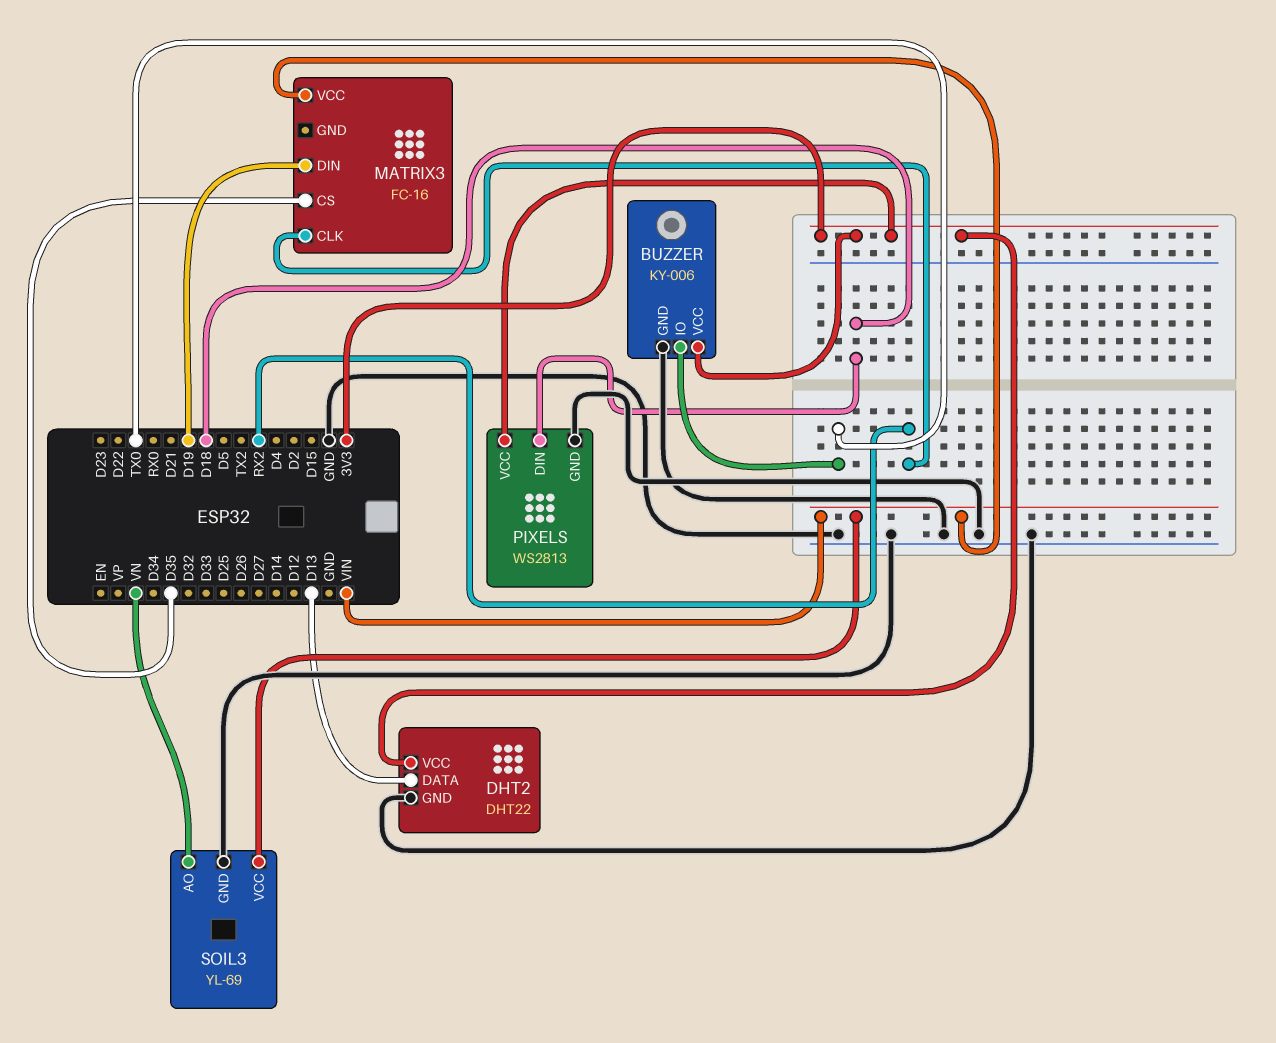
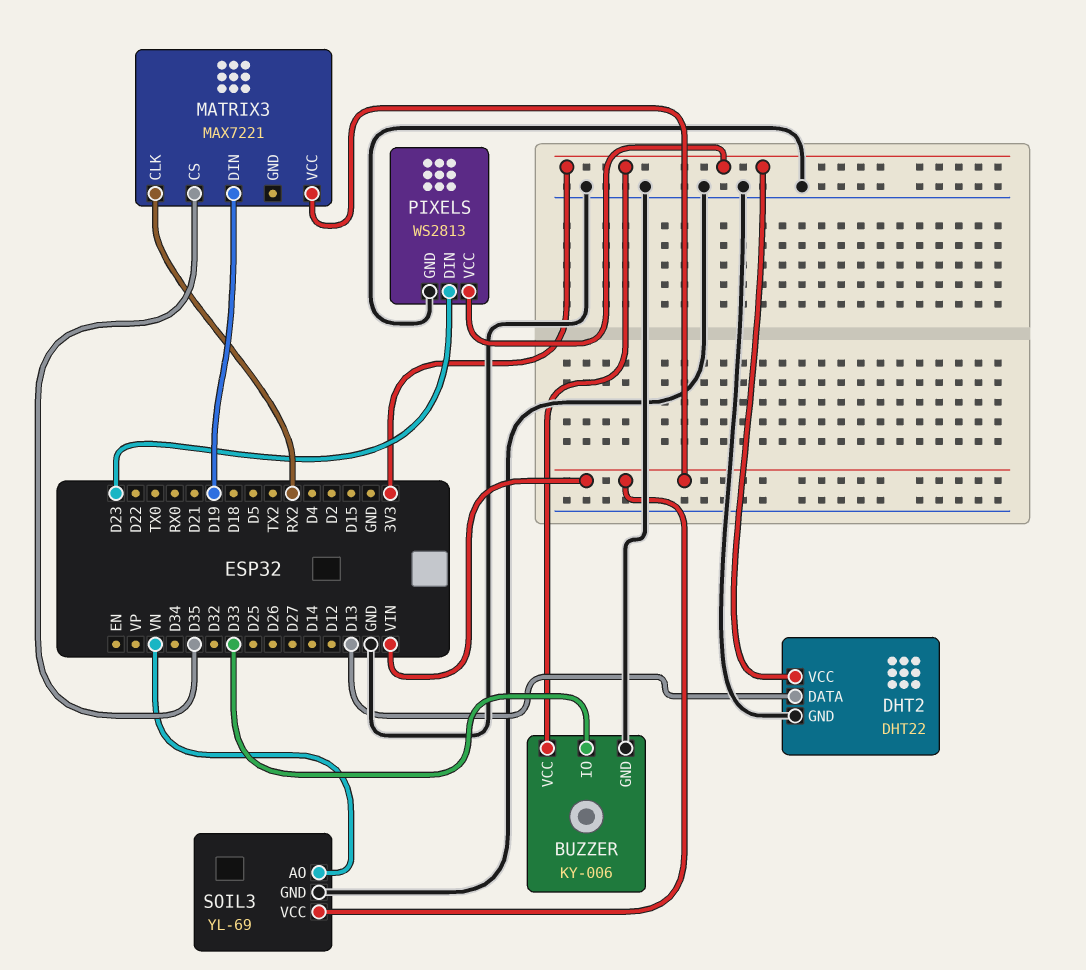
BUZZER pin IO: TX0 -> D33
MATRIX3: FC-16 -> MAX7221
PIXELS pin DIN: D18 -> D23

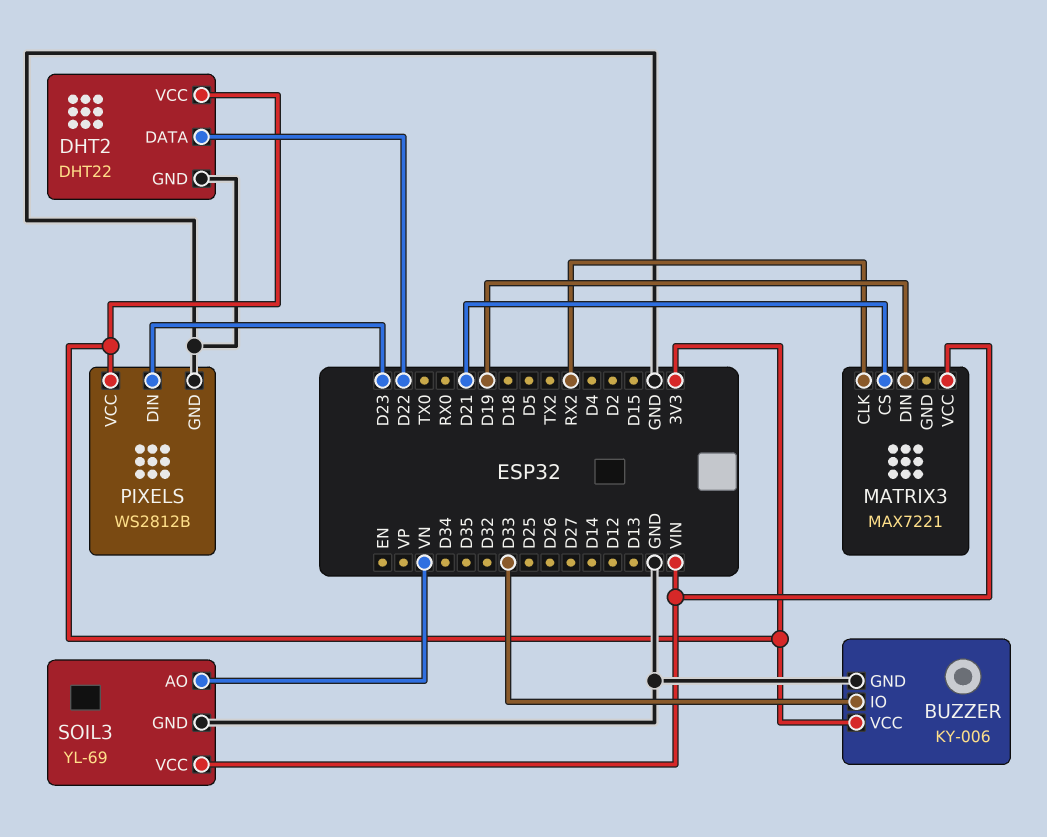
DHT2 pin DATA: D13 -> D22
MATRIX3 pin CS: D35 -> D21
PIXELS: WS2813 -> WS2812B

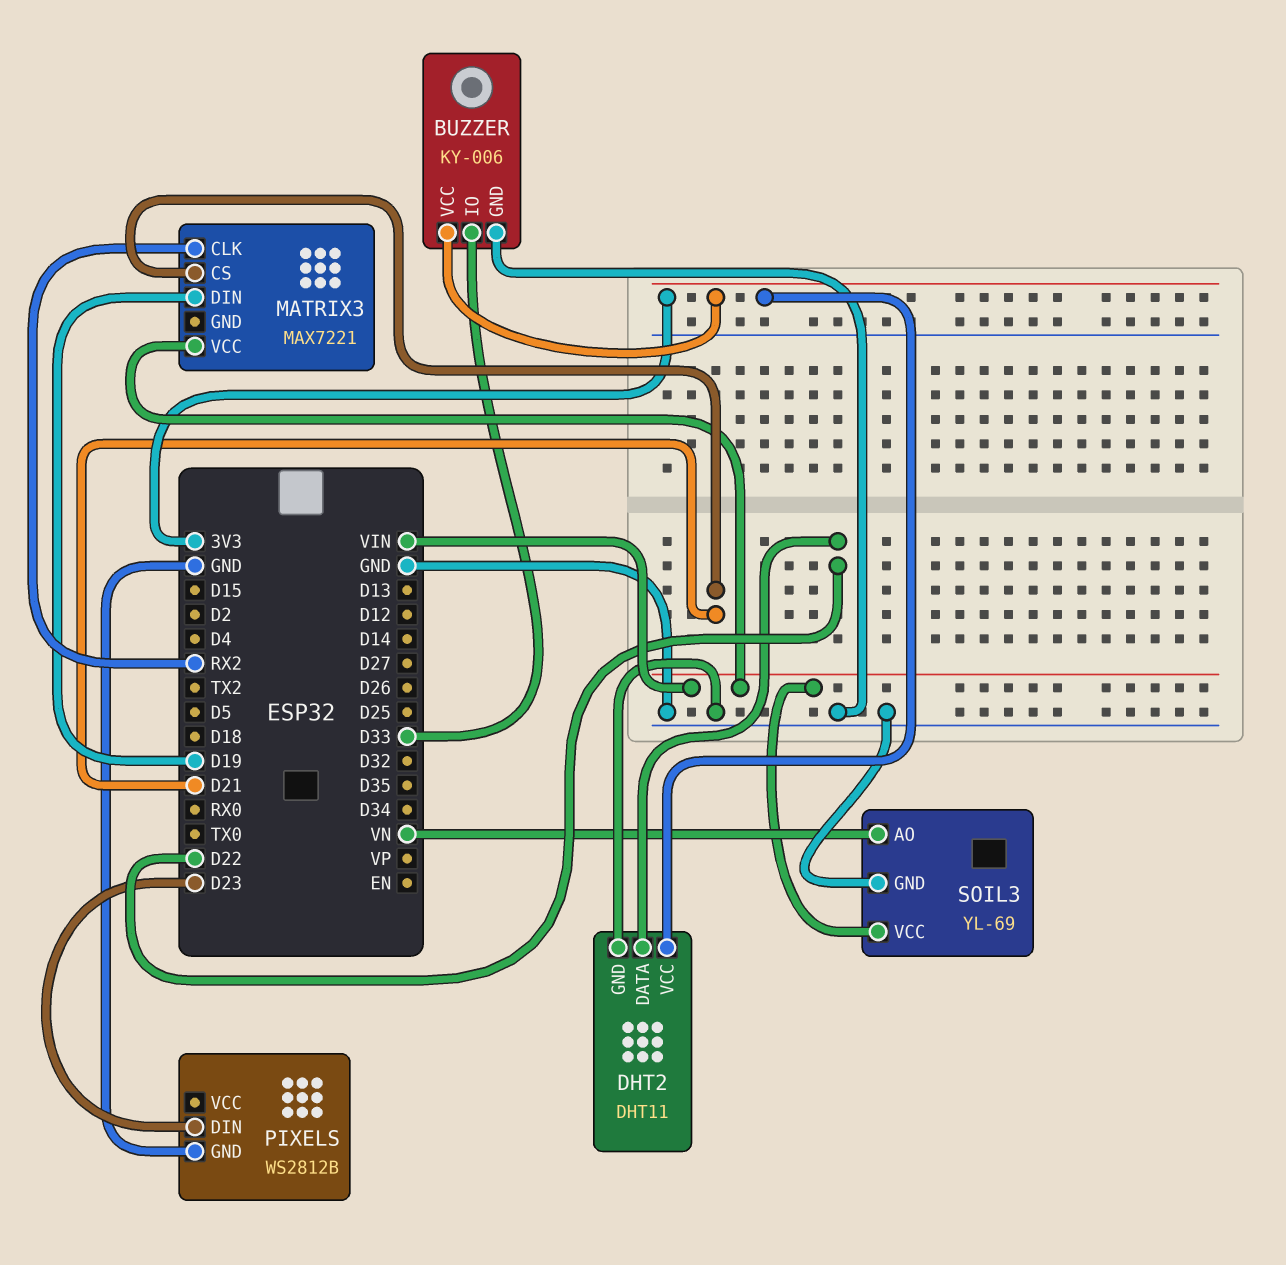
DHT2: DHT22 -> DHT11
PIXELS pin VCC: 3V3 -> none

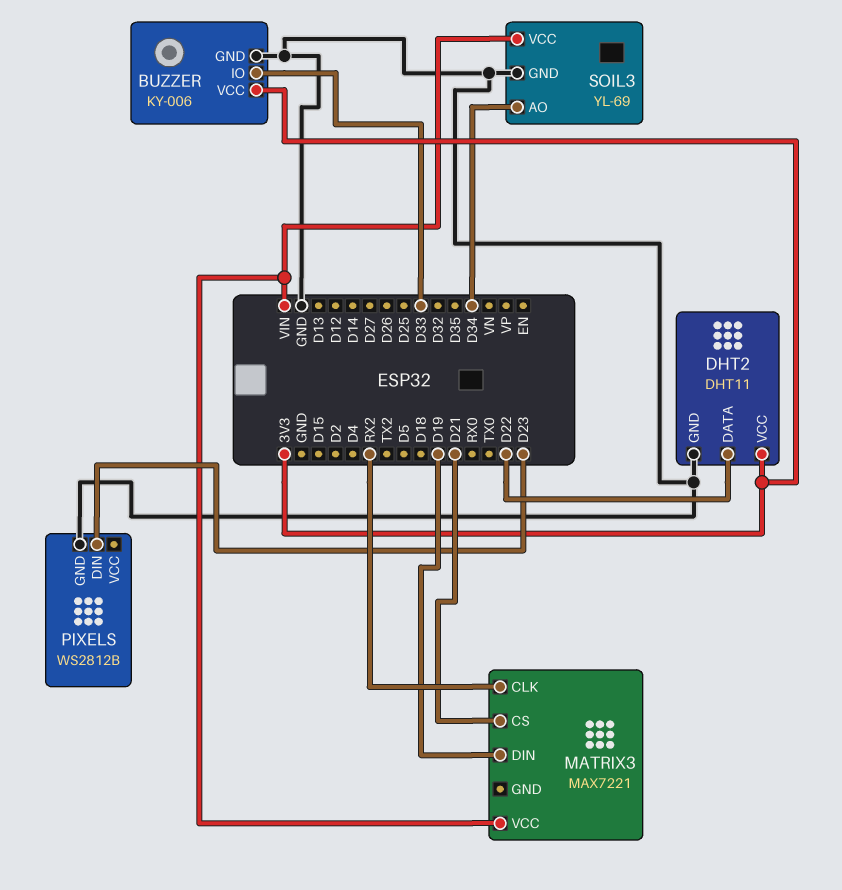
SOIL3 pin AO: VN -> D34

